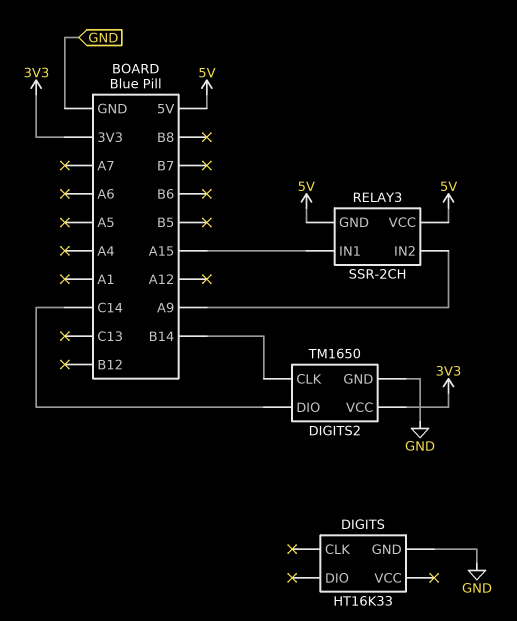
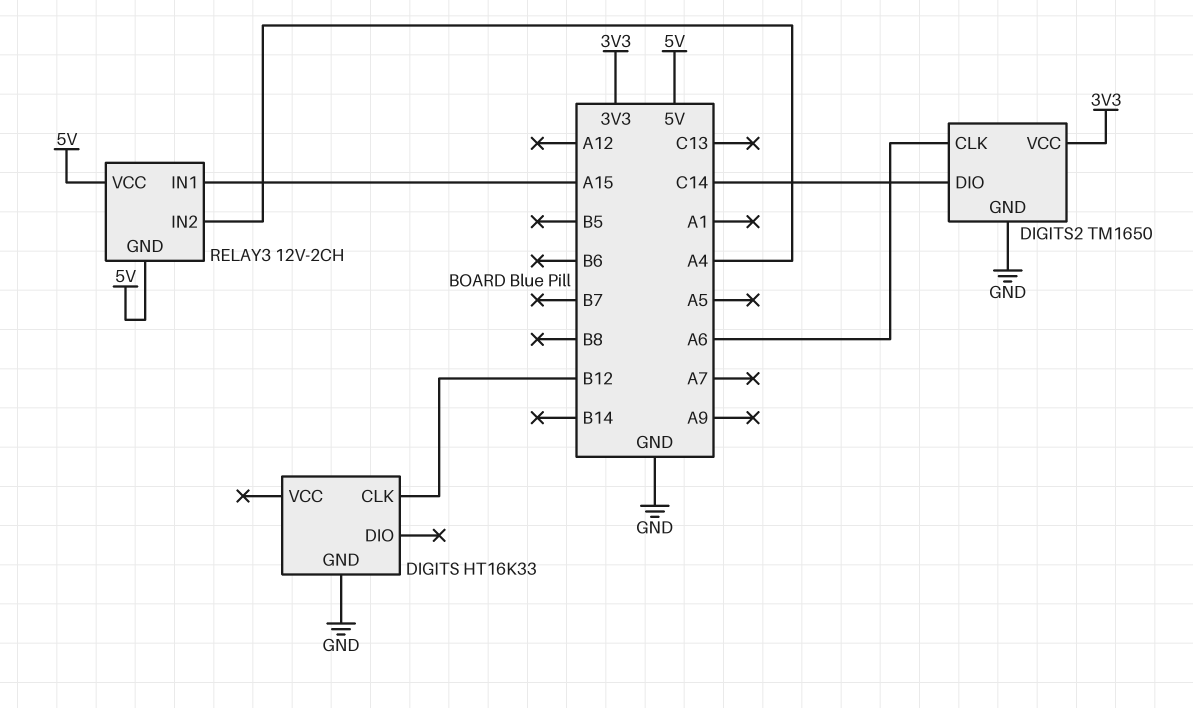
DIGITS pin CLK: none -> B12
DIGITS2 pin CLK: B14 -> A6
RELAY3: SSR-2CH -> 12V-2CH
RELAY3 pin IN2: A9 -> A4

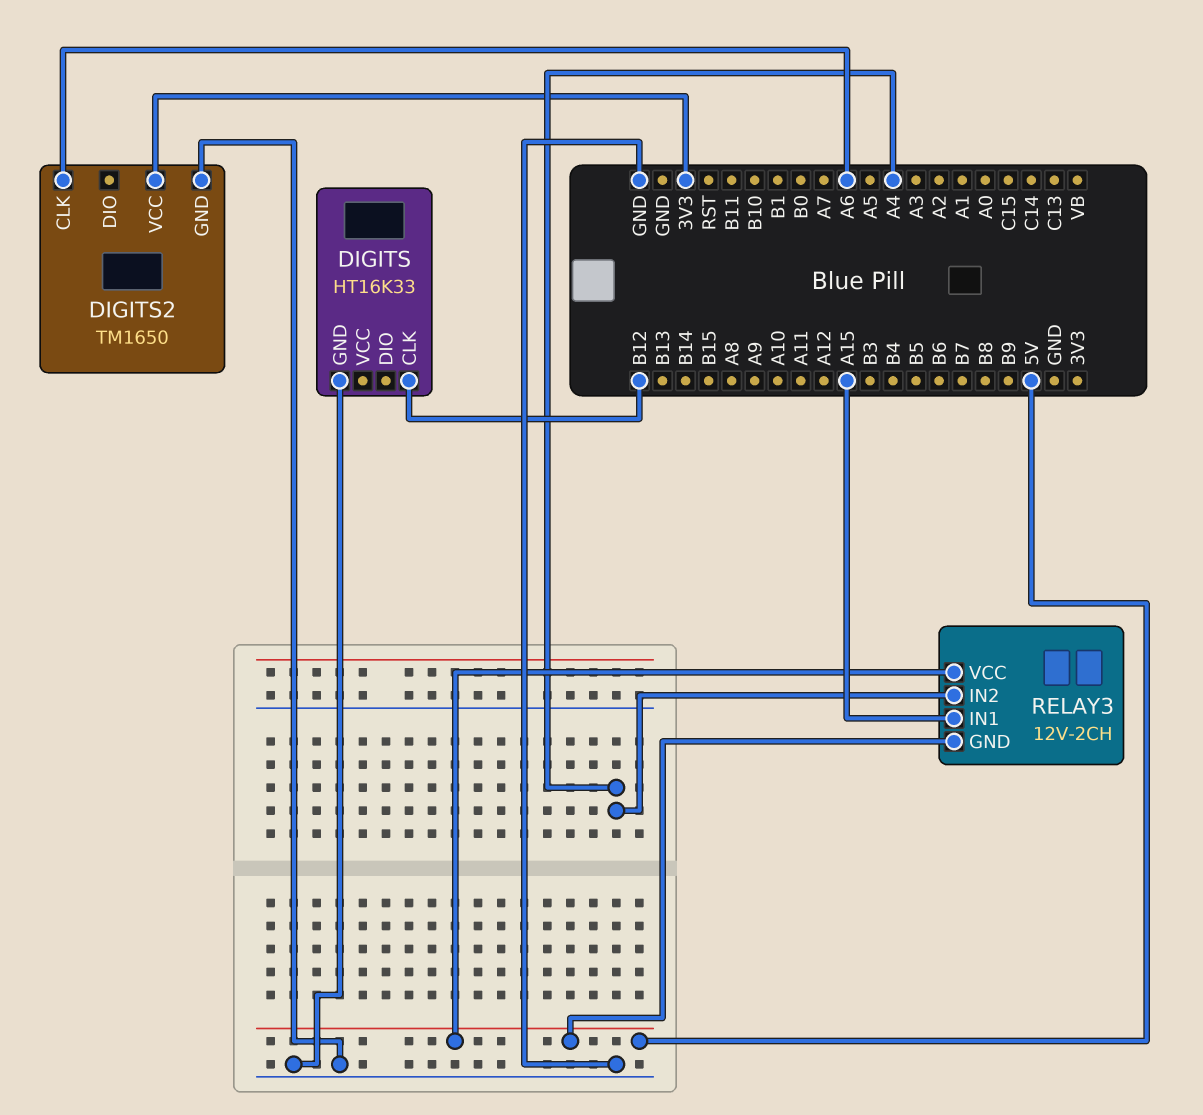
DIGITS2 pin DIO: C14 -> none

